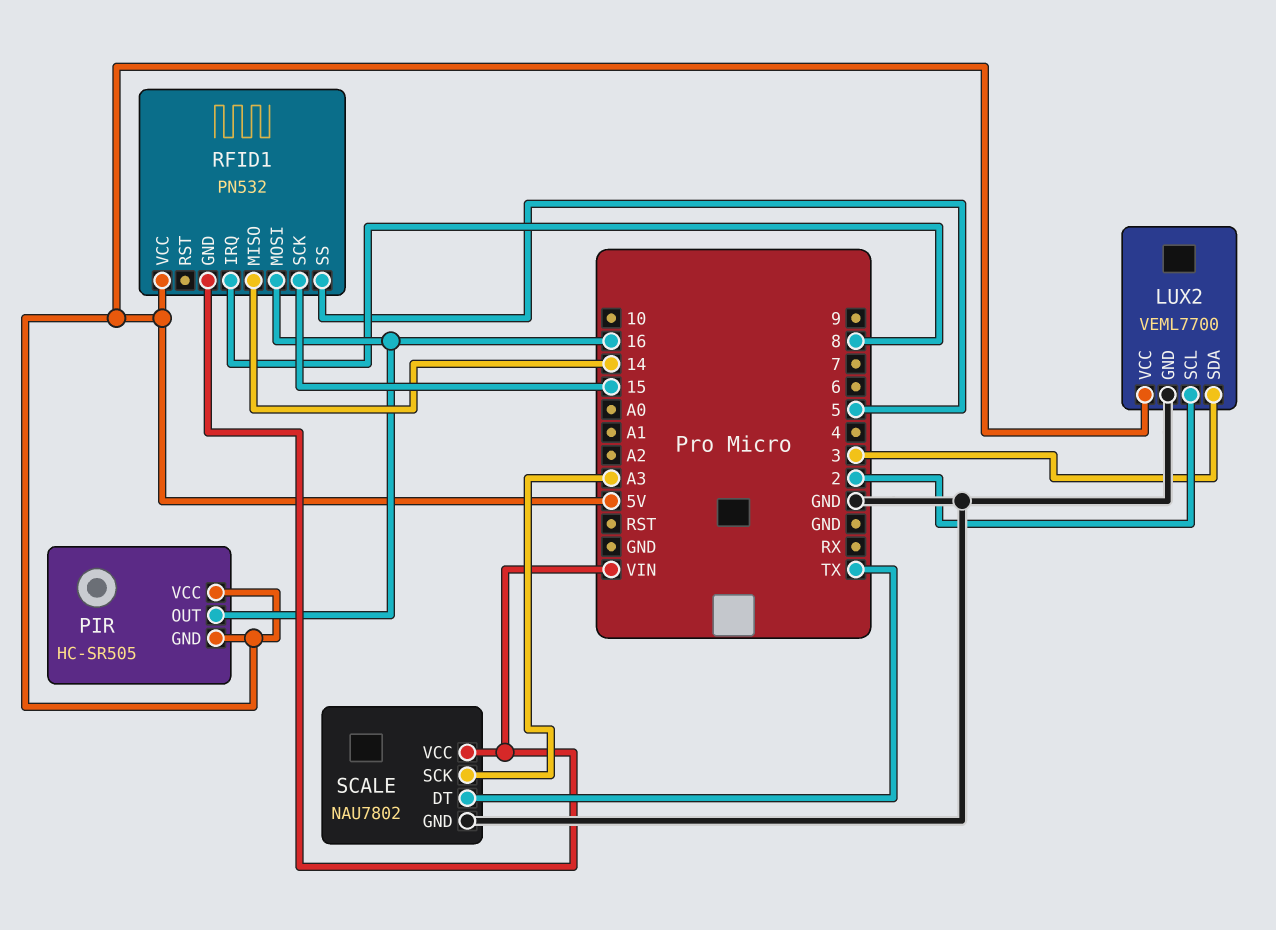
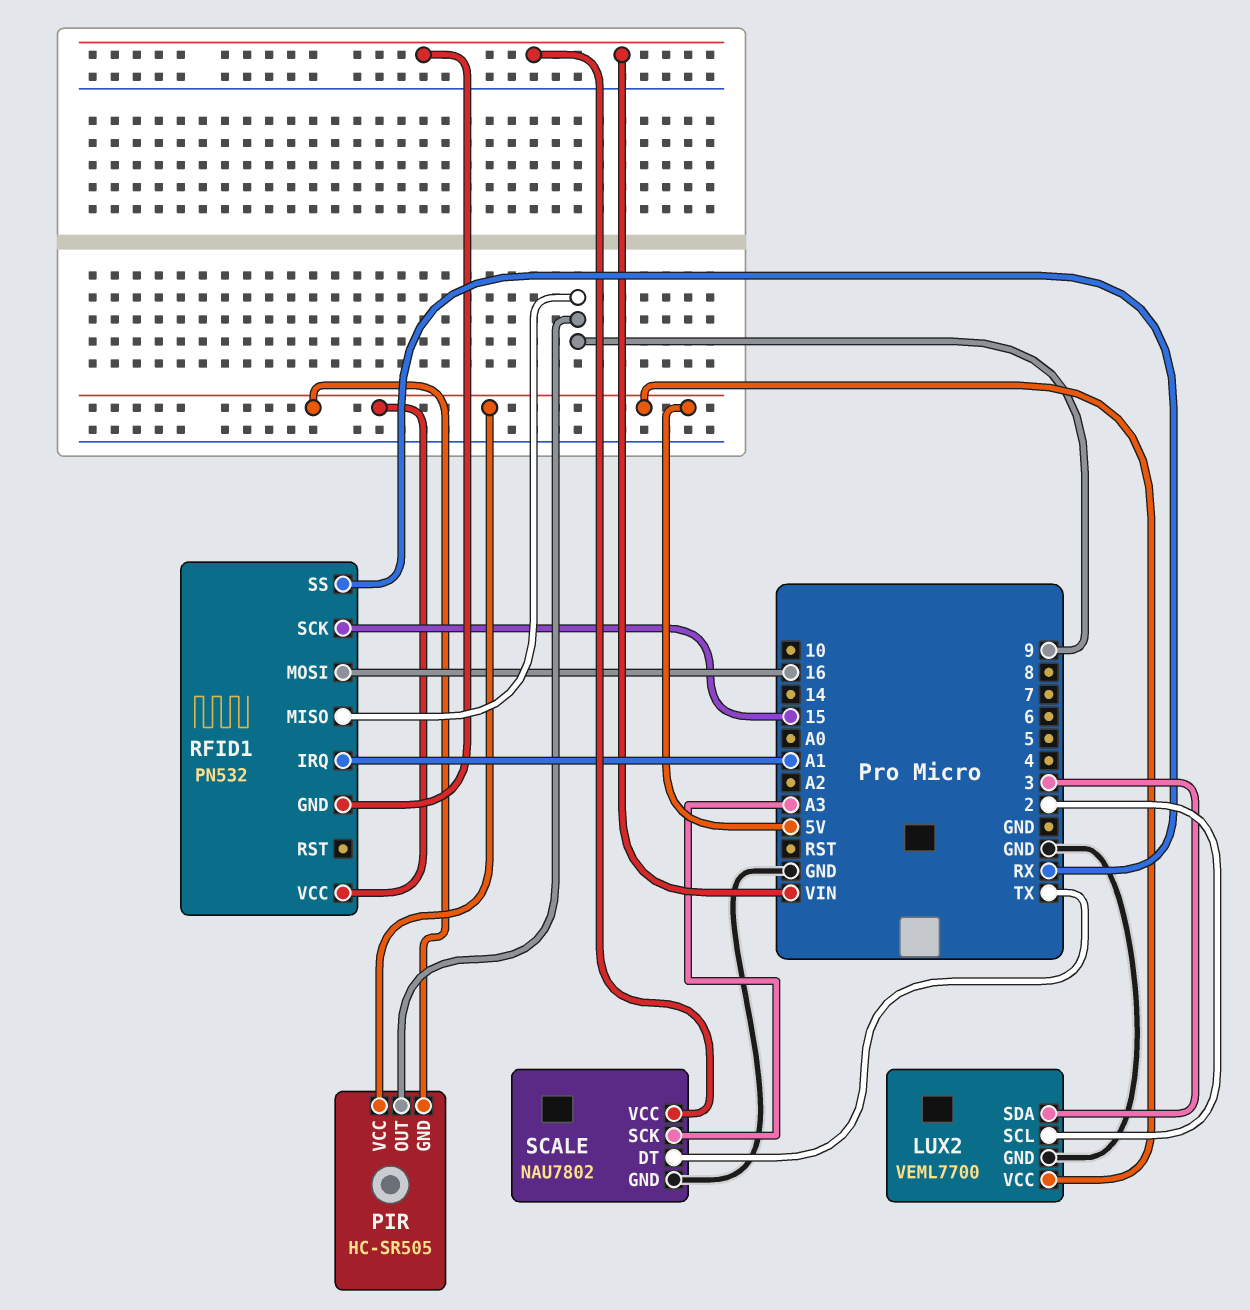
PIR pin OUT: 16 -> 9
RFID1 pin IRQ: 8 -> A1
RFID1 pin MISO: 14 -> 9
RFID1 pin SS: 5 -> RX

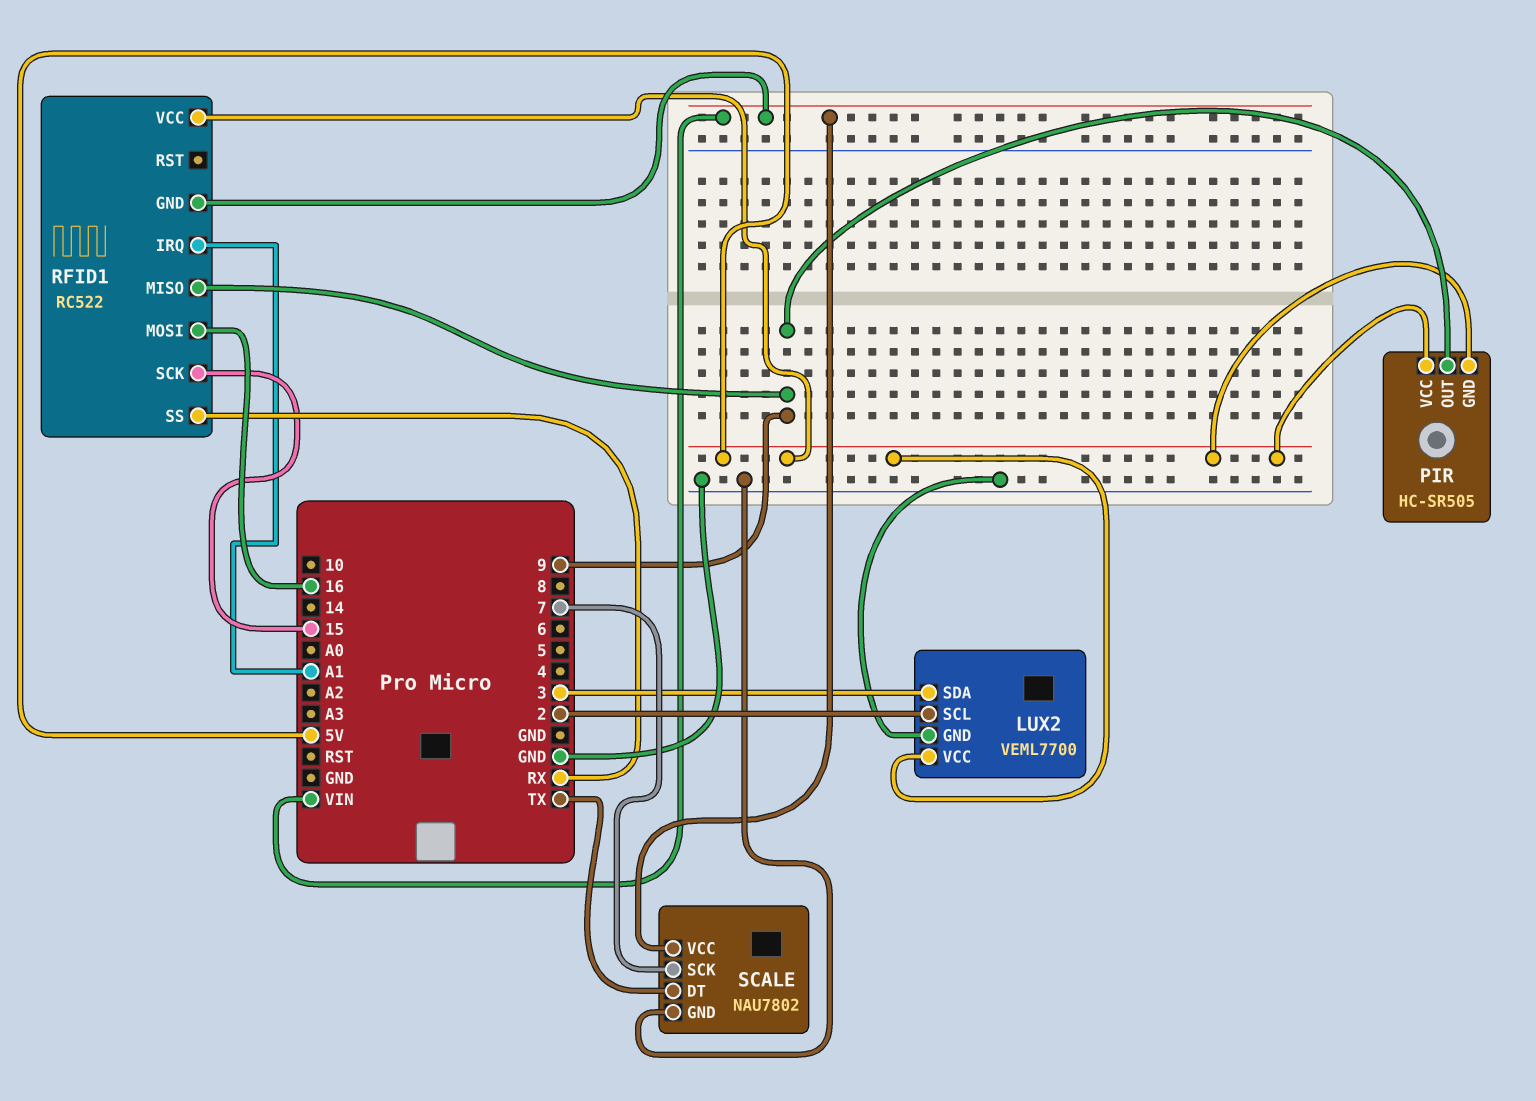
RFID1: PN532 -> RC522
SCALE pin SCK: A3 -> 7

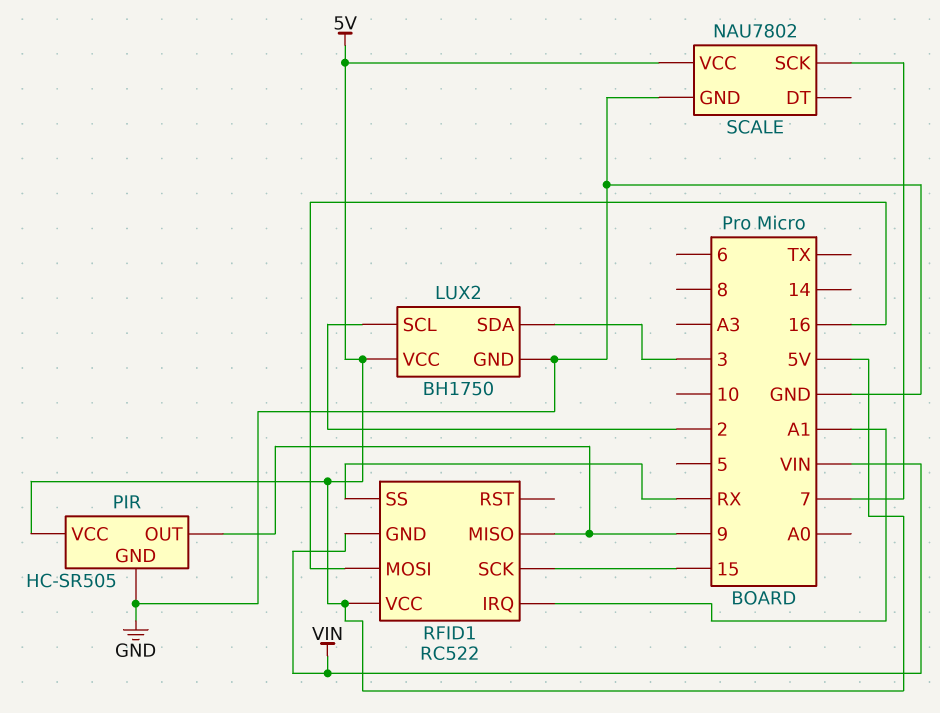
LUX2: VEML7700 -> BH1750
PIR pin GND: 5V -> GND
SCALE pin DT: TX -> none
SCALE pin VCC: VIN -> 5V

